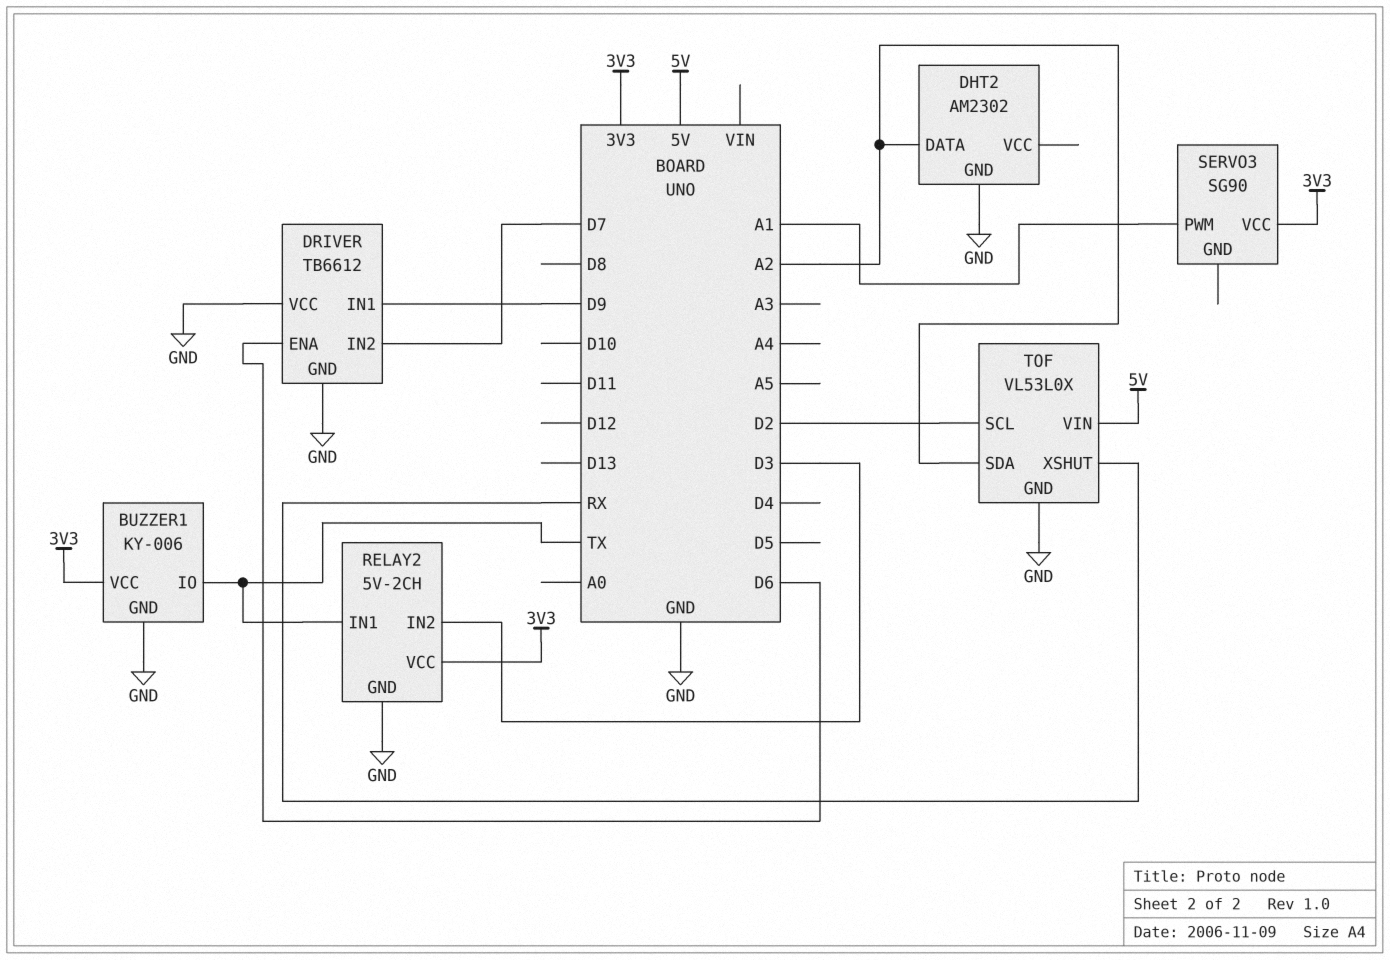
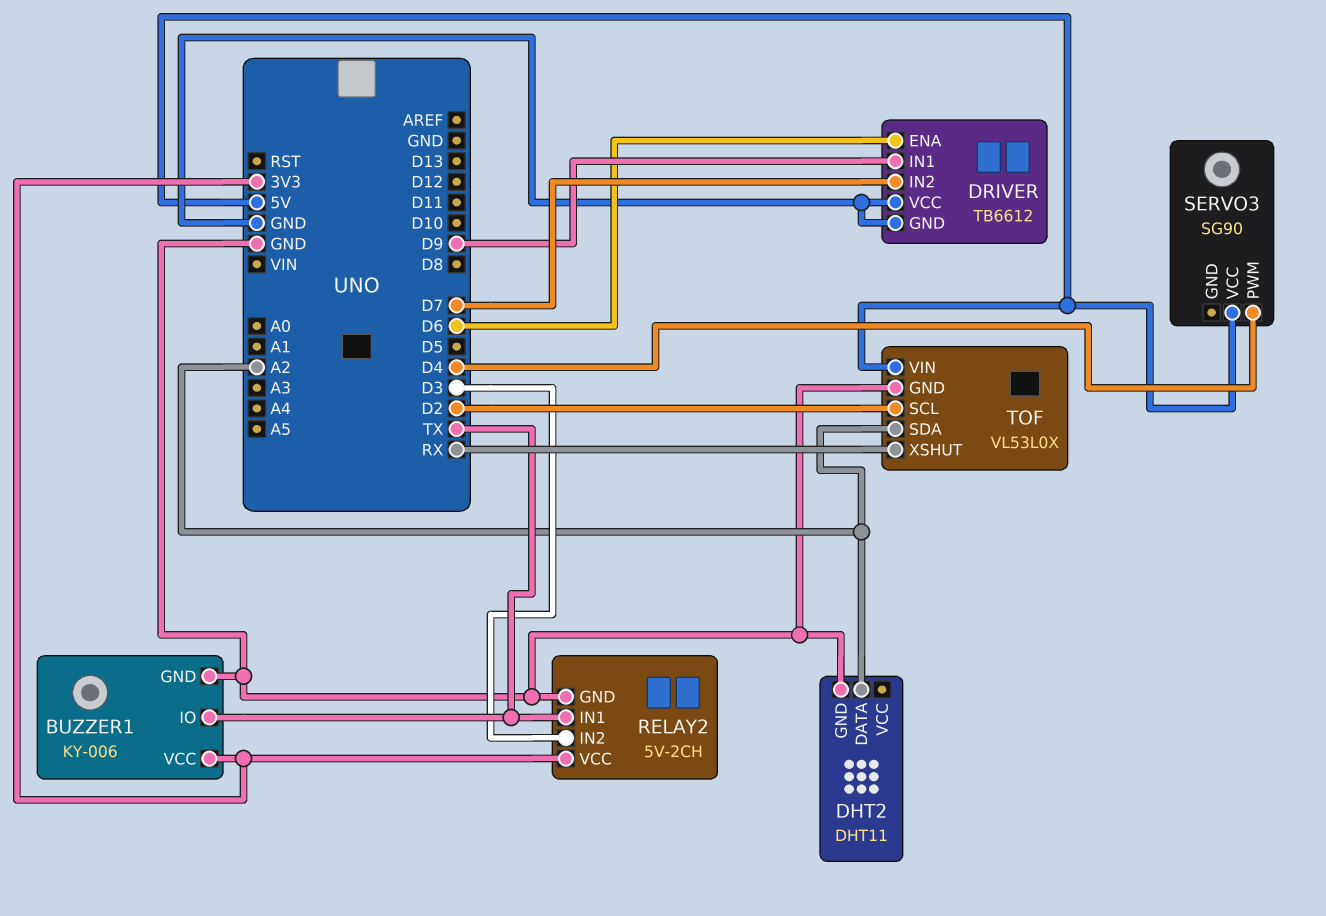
DHT2: AM2302 -> DHT11
SERVO3 pin PWM: A1 -> D4
SERVO3 pin VCC: 3V3 -> 5V

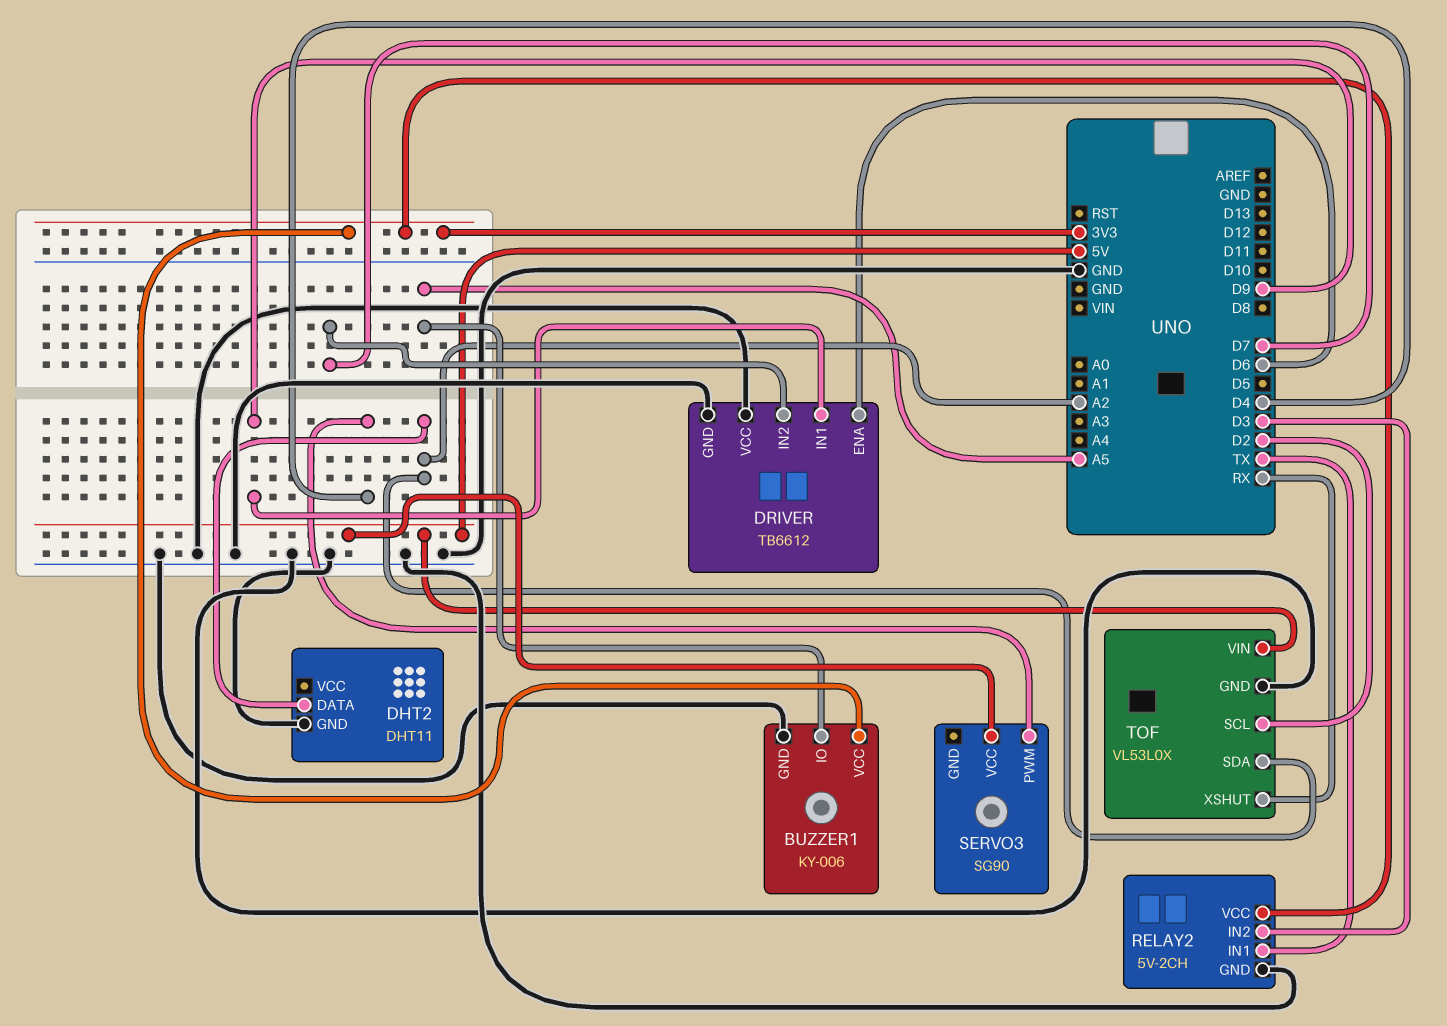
BUZZER1 pin IO: TX -> A5

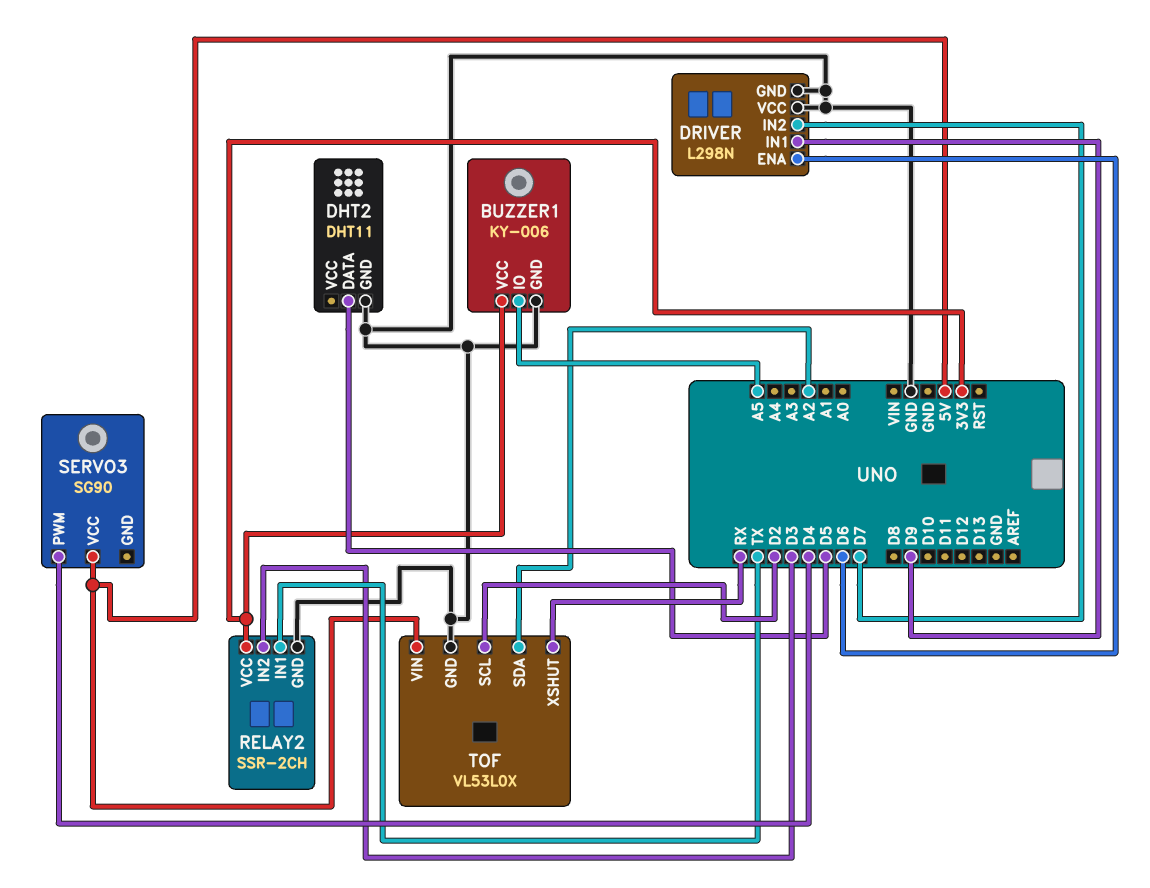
DHT2 pin DATA: A2 -> D5
DRIVER: TB6612 -> L298N
RELAY2: 5V-2CH -> SSR-2CH

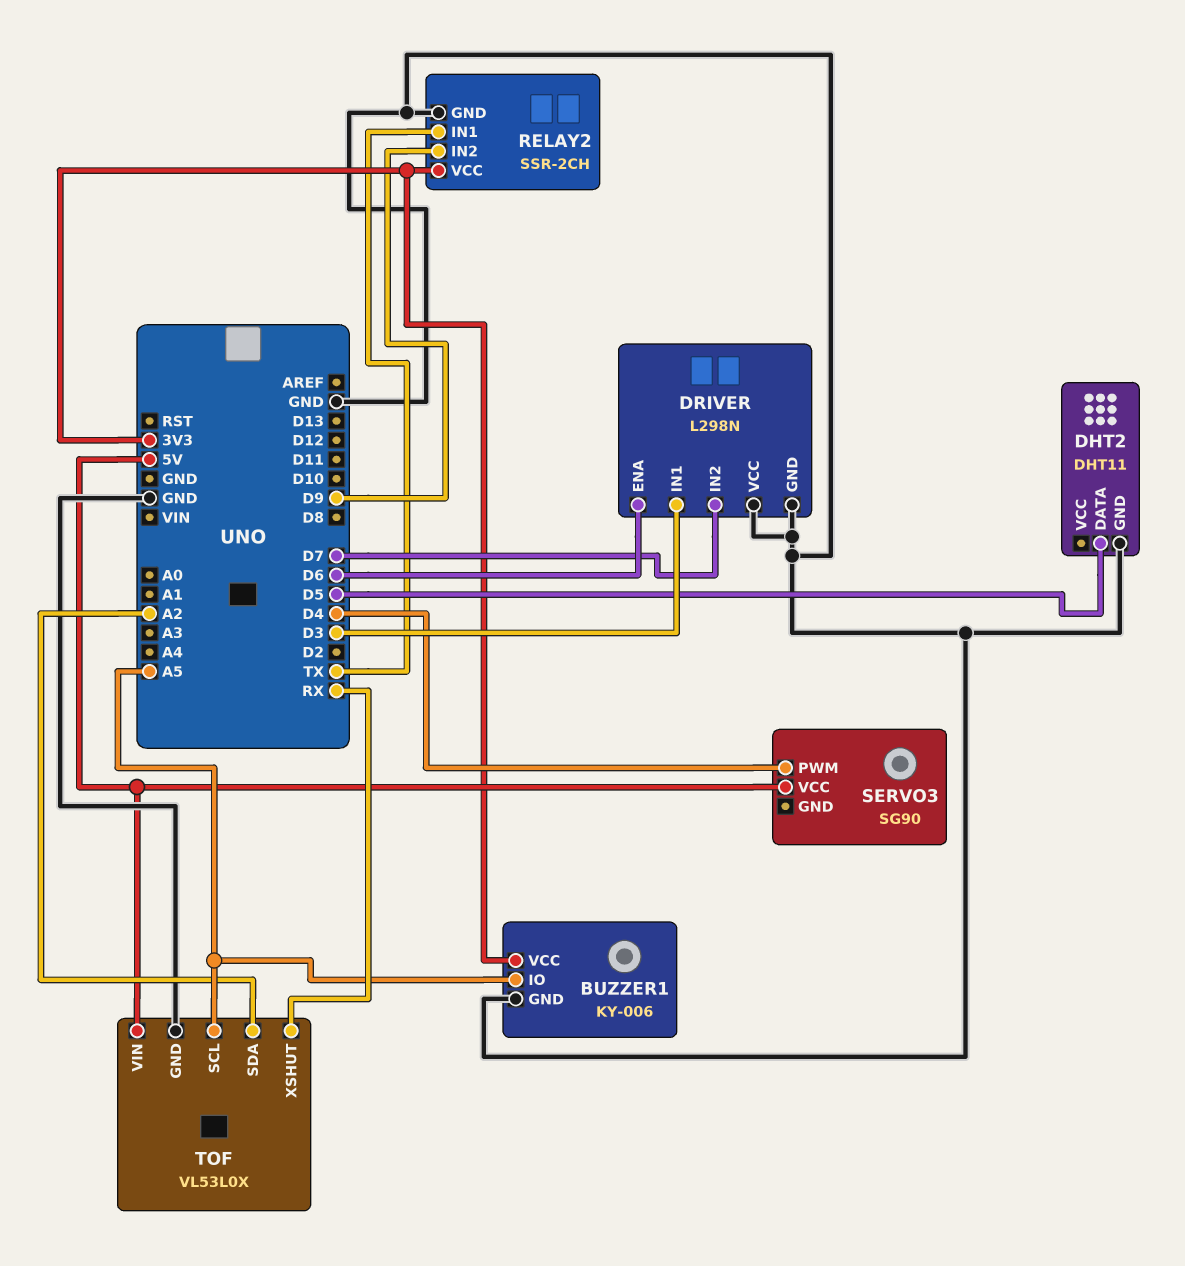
DRIVER pin IN1: D9 -> D3
RELAY2 pin IN2: D3 -> D9
TOF pin SCL: D2 -> A5

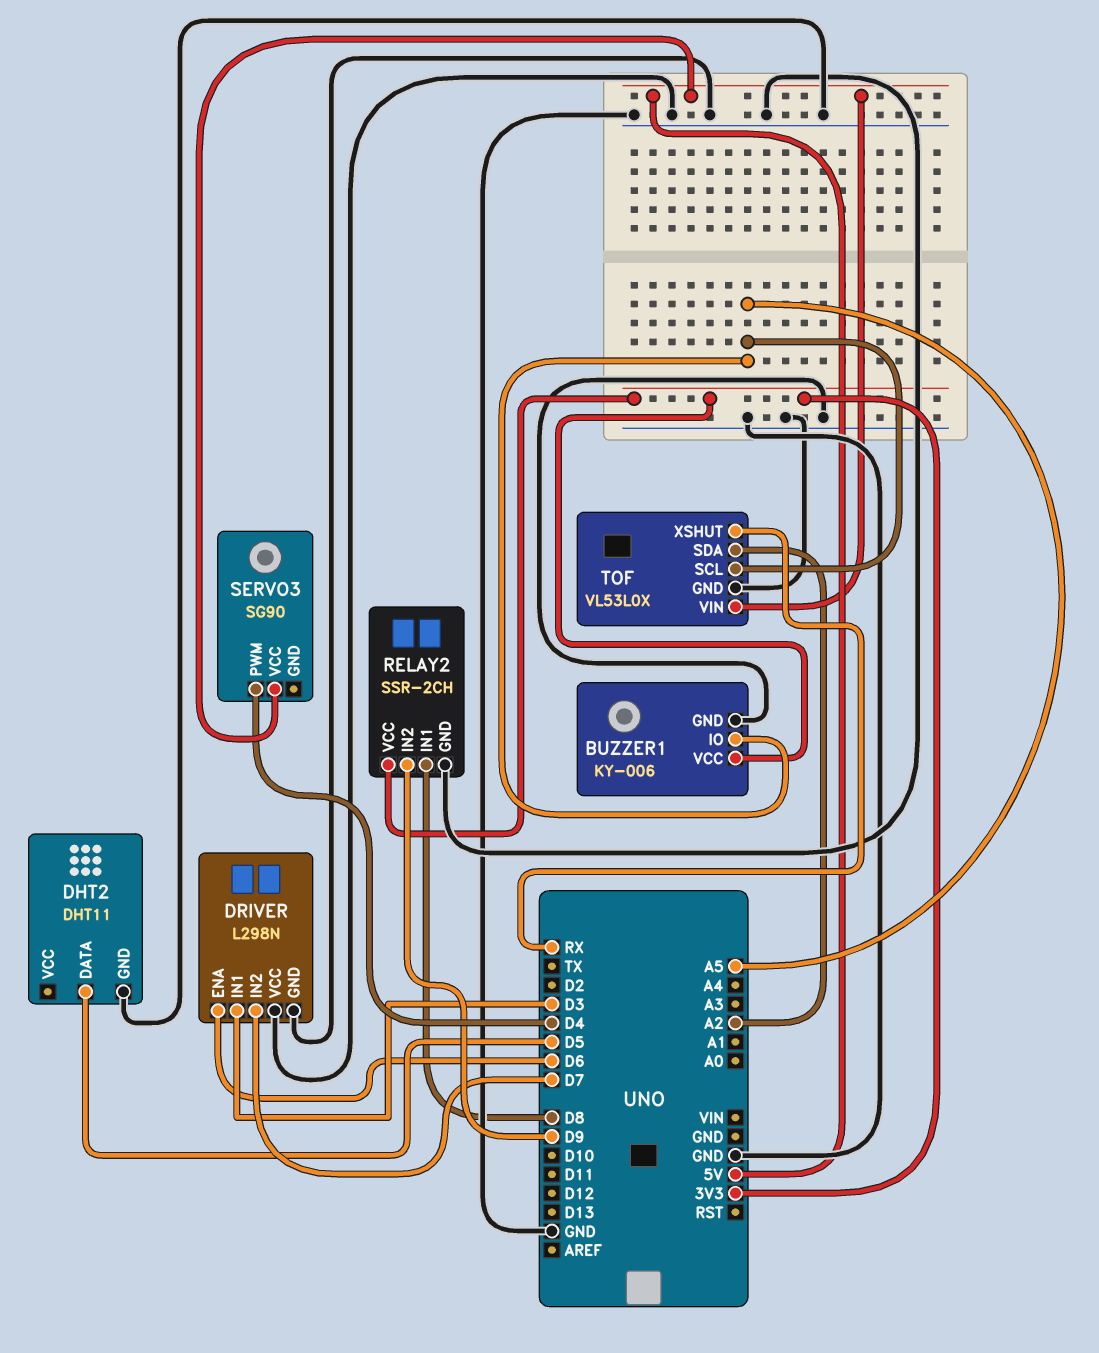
RELAY2 pin IN1: TX -> D8

